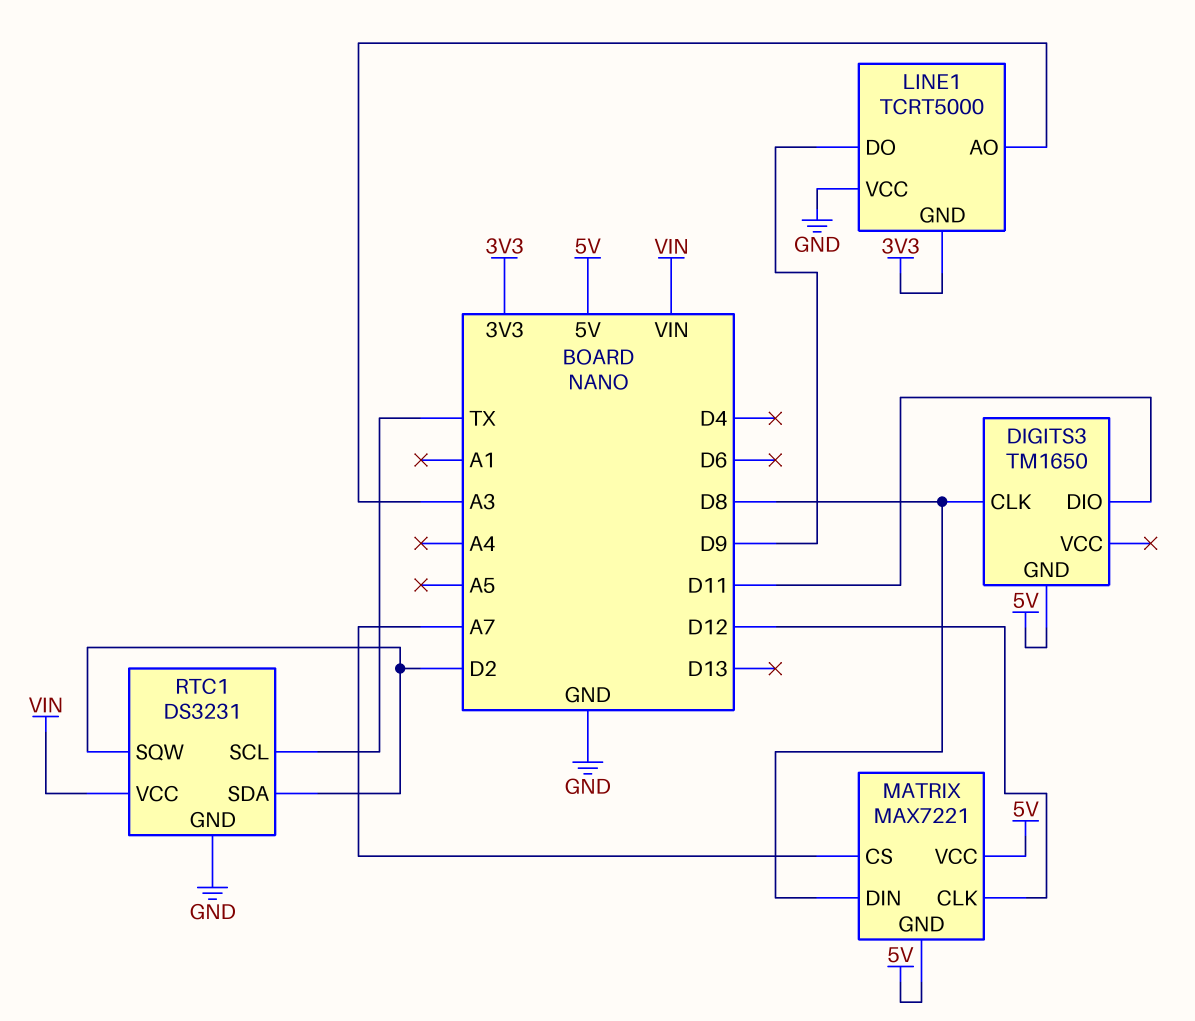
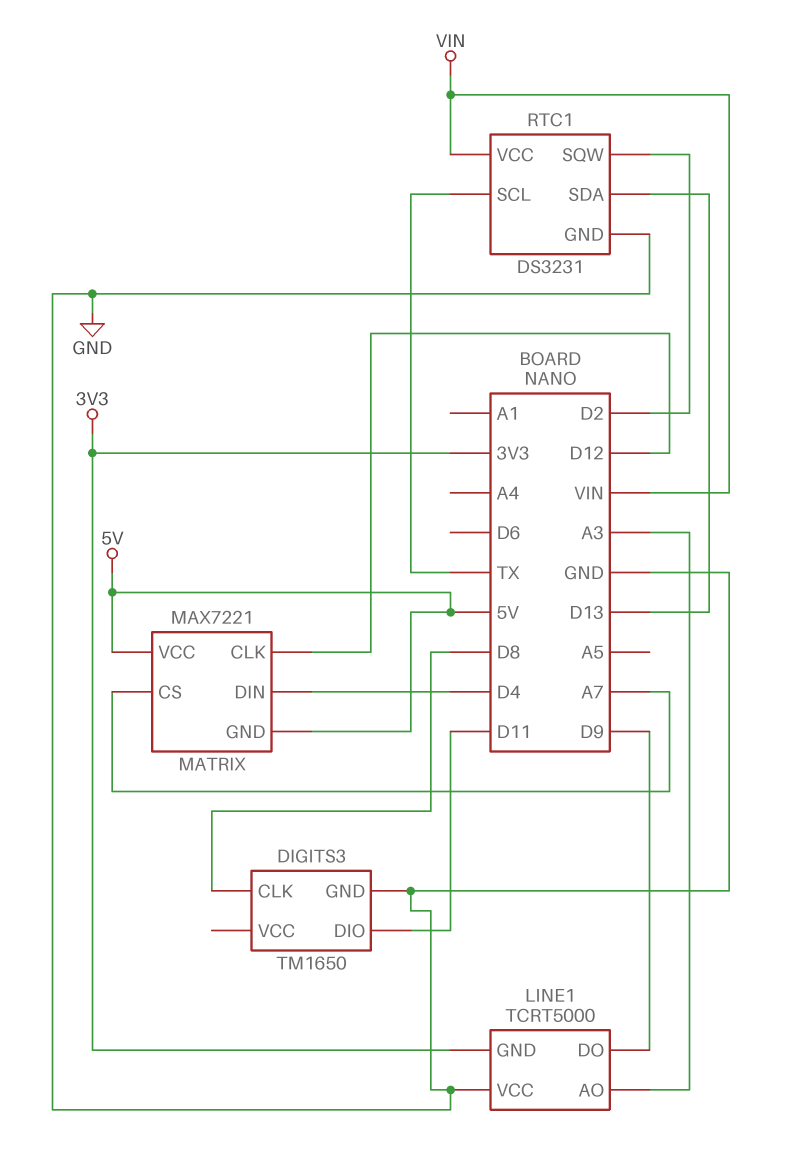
DIGITS3 pin GND: 5V -> GND
MATRIX pin DIN: D8 -> D4
RTC1 pin SDA: D2 -> D13

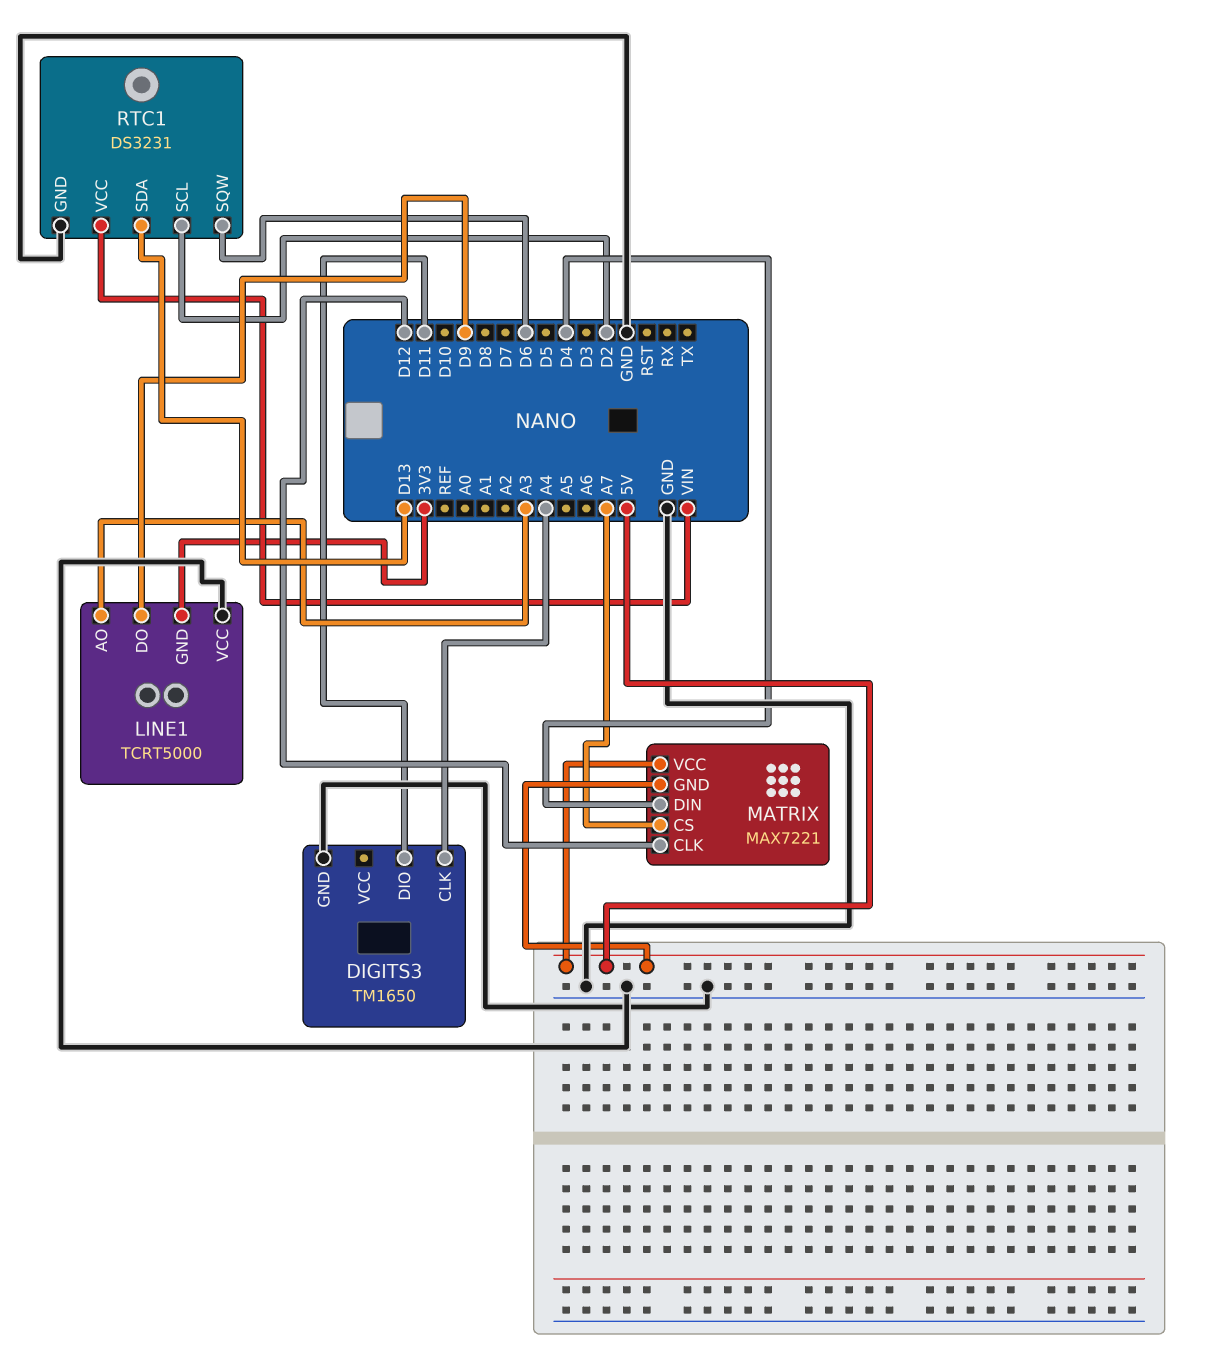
DIGITS3 pin CLK: D8 -> A4
RTC1 pin SCL: TX -> D2
RTC1 pin SQW: D2 -> D6

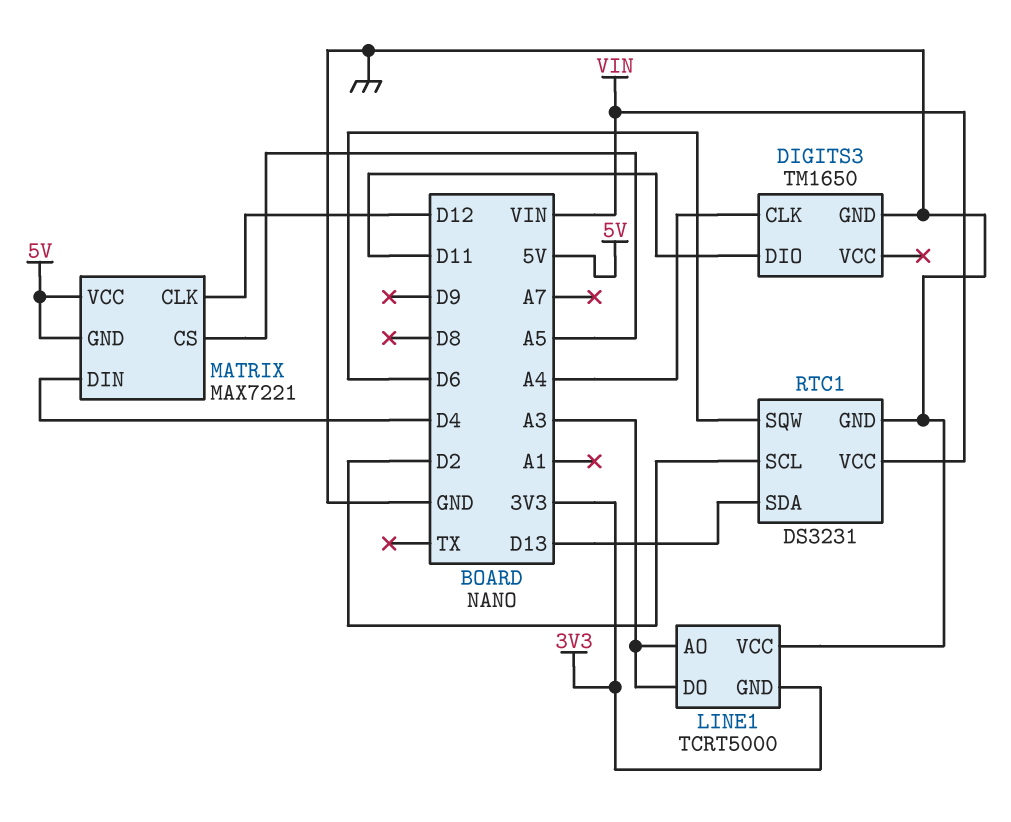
LINE1 pin DO: D9 -> A3
MATRIX pin CS: A7 -> A5

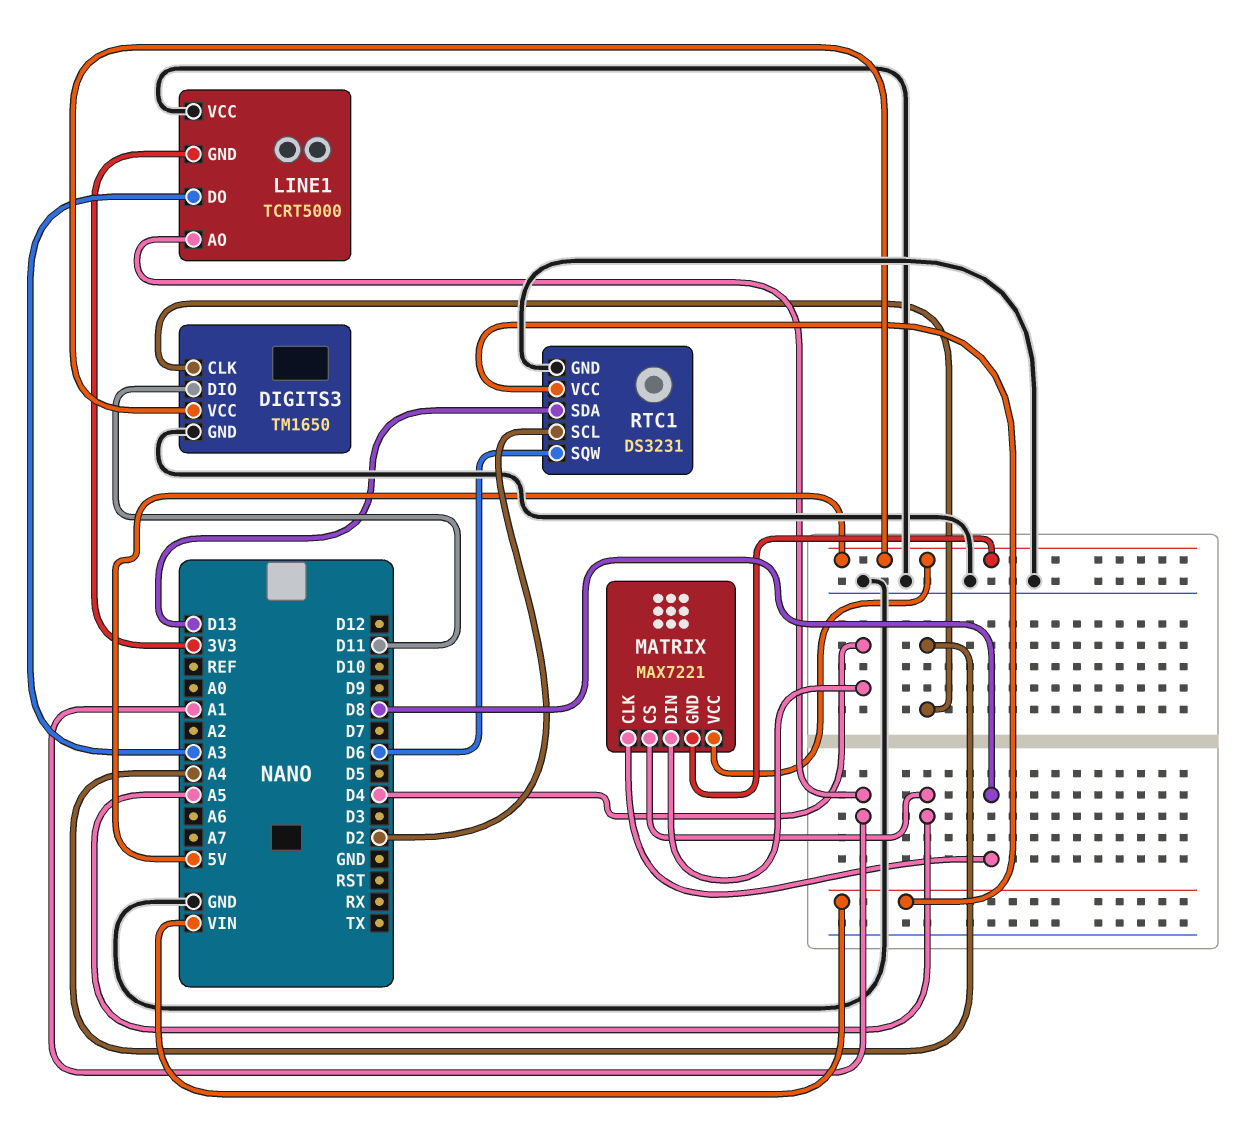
DIGITS3 pin VCC: none -> 5V
LINE1 pin AO: A3 -> A1
MATRIX pin CLK: D12 -> D8

